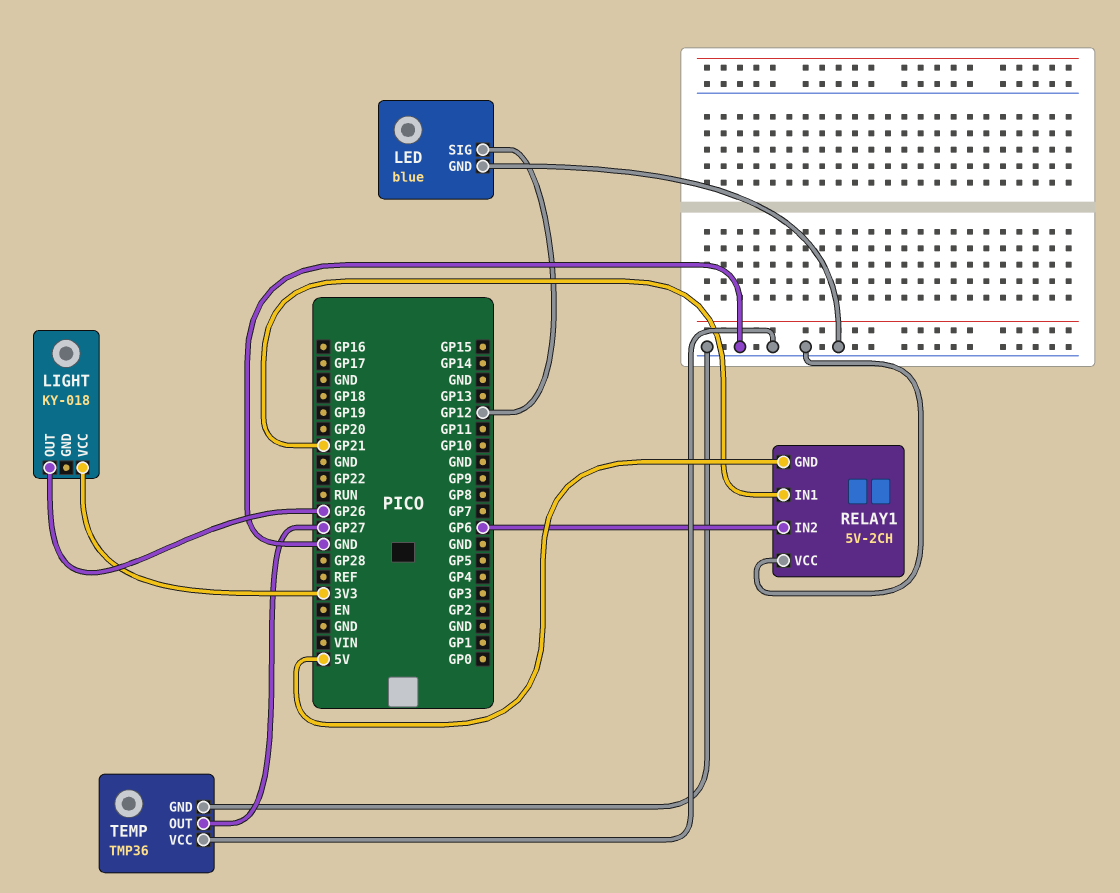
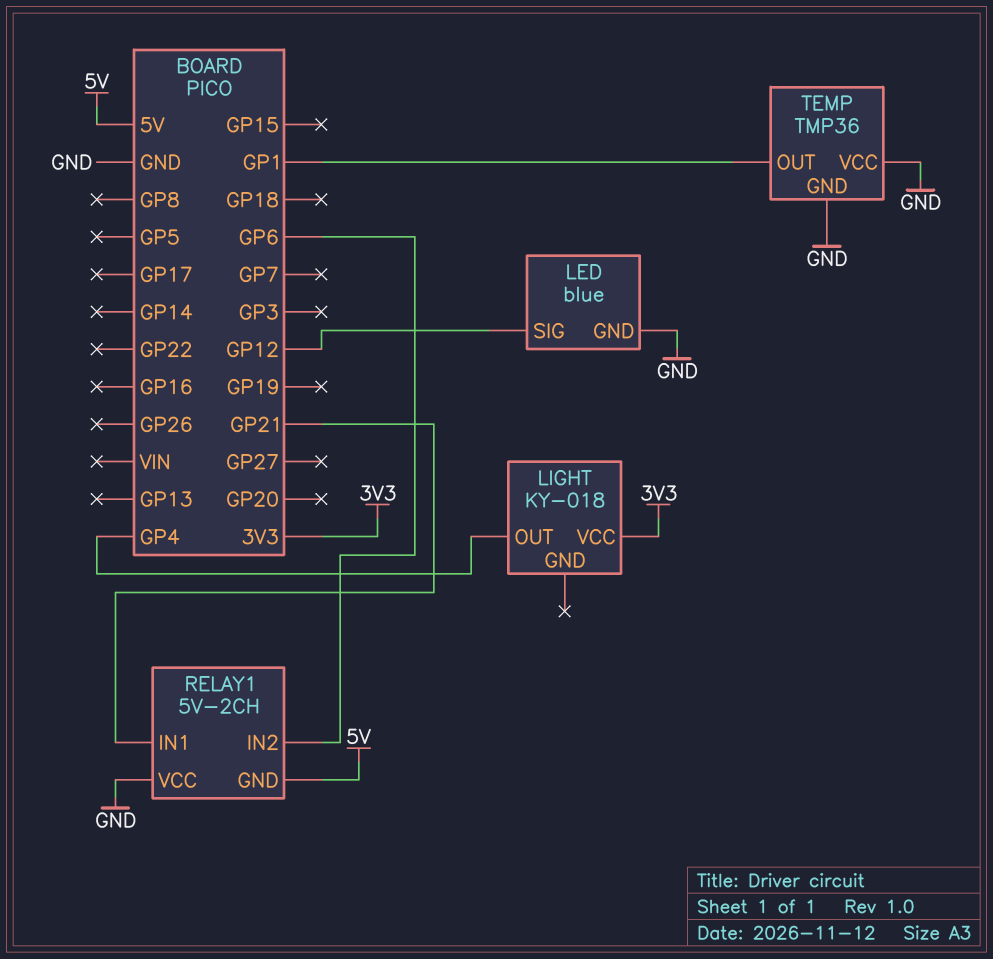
LIGHT pin OUT: GP26 -> GP4
TEMP pin OUT: GP27 -> GP1

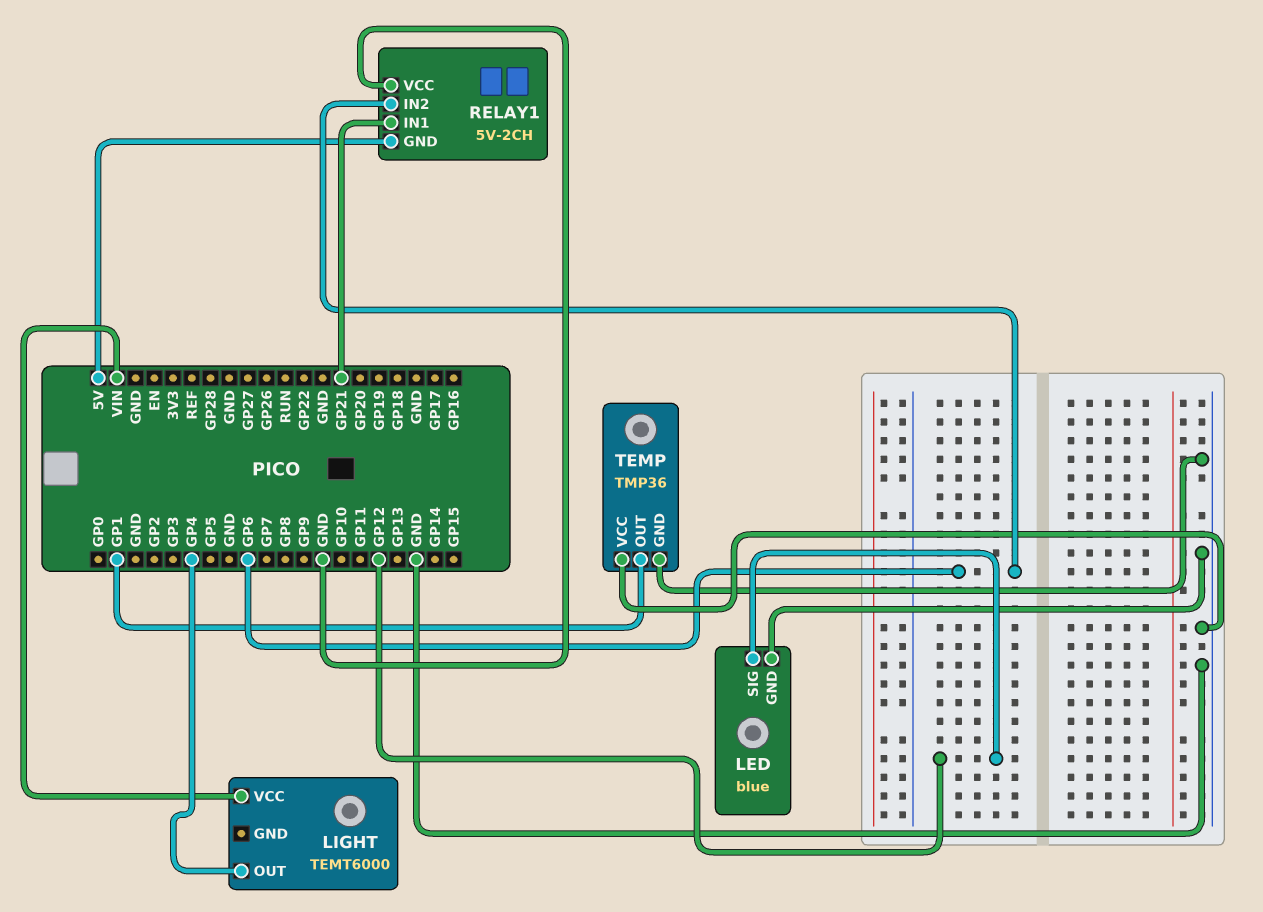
LIGHT: KY-018 -> TEMT6000
LIGHT pin VCC: 3V3 -> VIN

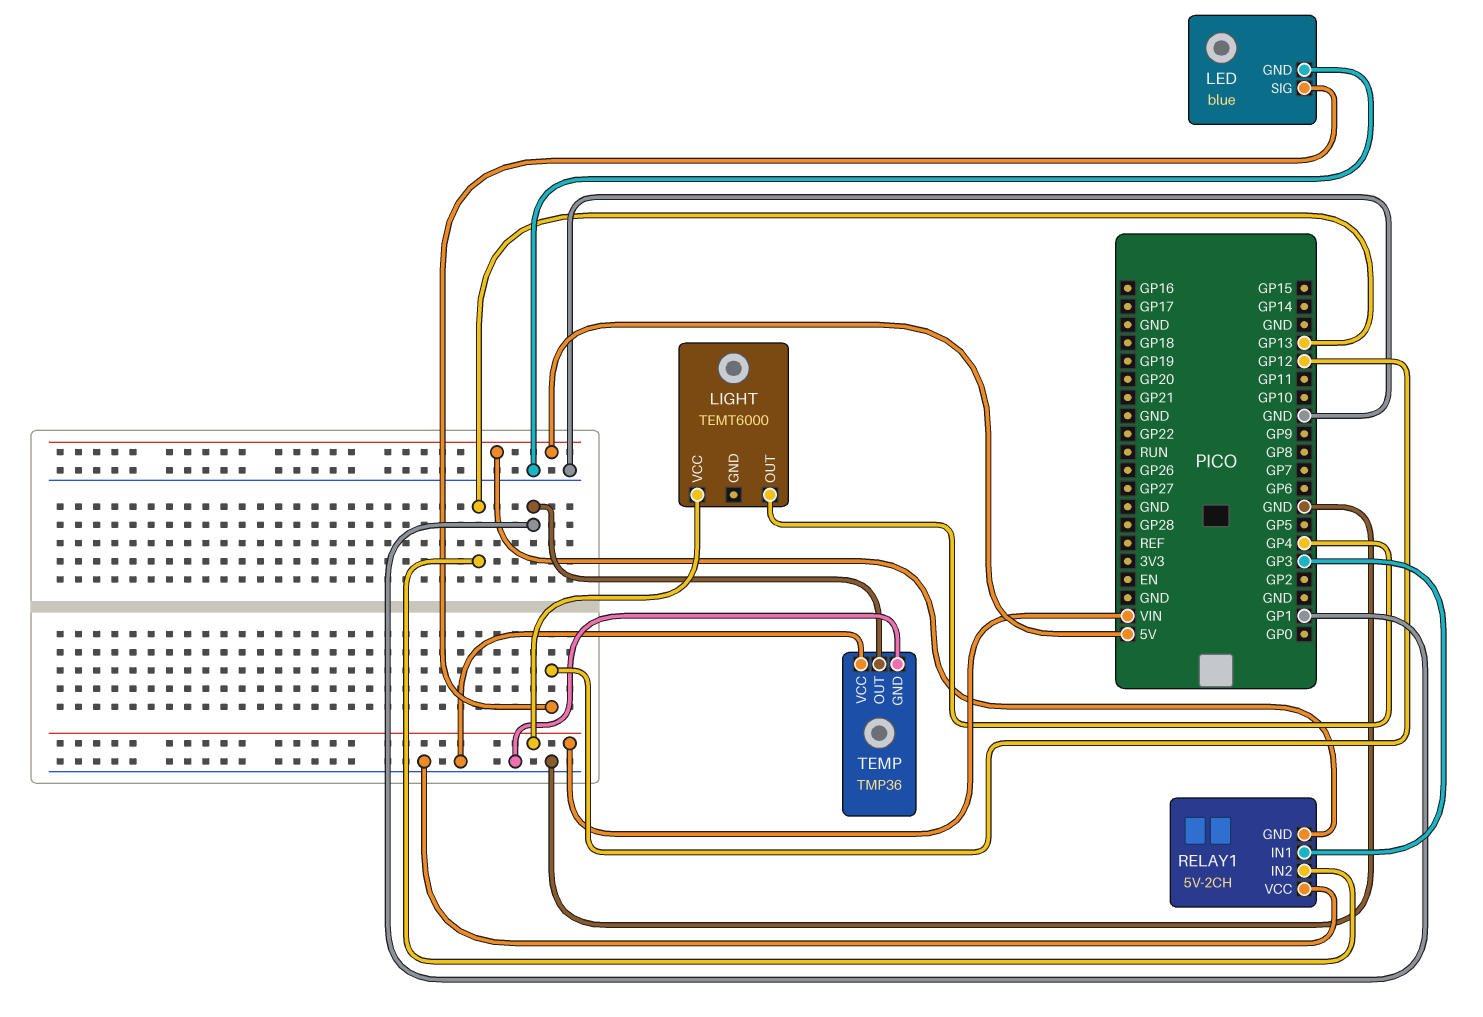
RELAY1 pin IN1: GP21 -> GP3
RELAY1 pin IN2: GP6 -> GP13

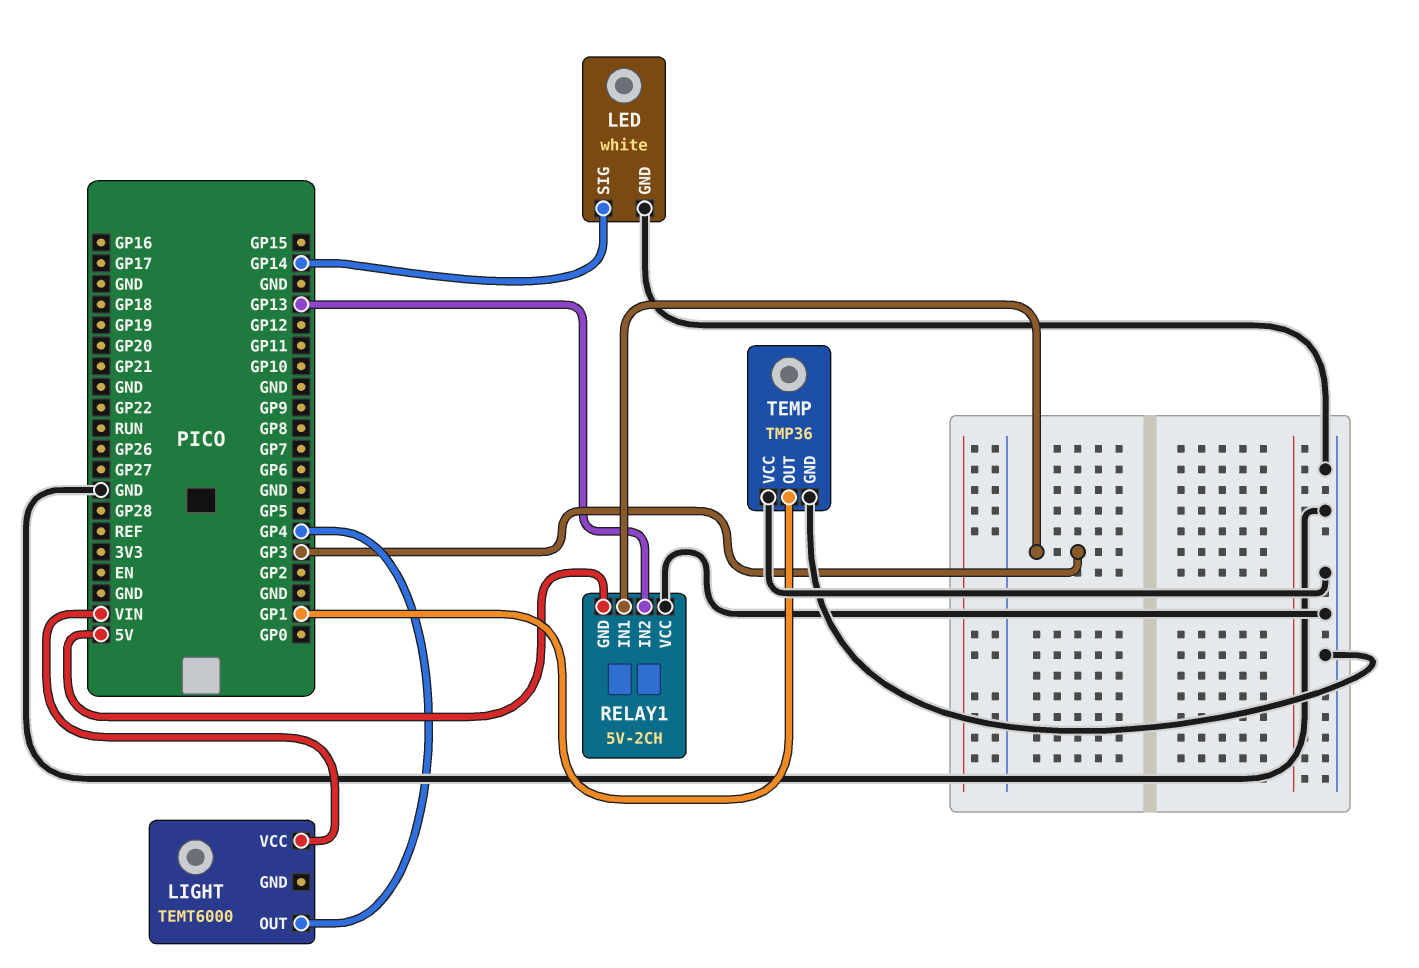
LED: blue -> white
LED pin SIG: GP12 -> GP14

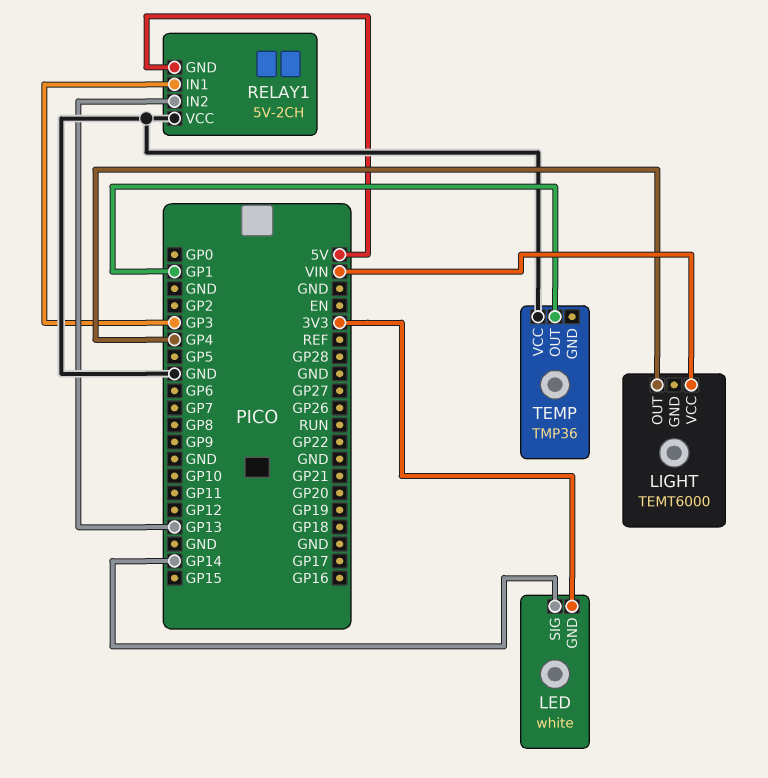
LED pin GND: GND -> 3V3
TEMP pin GND: GND -> none

